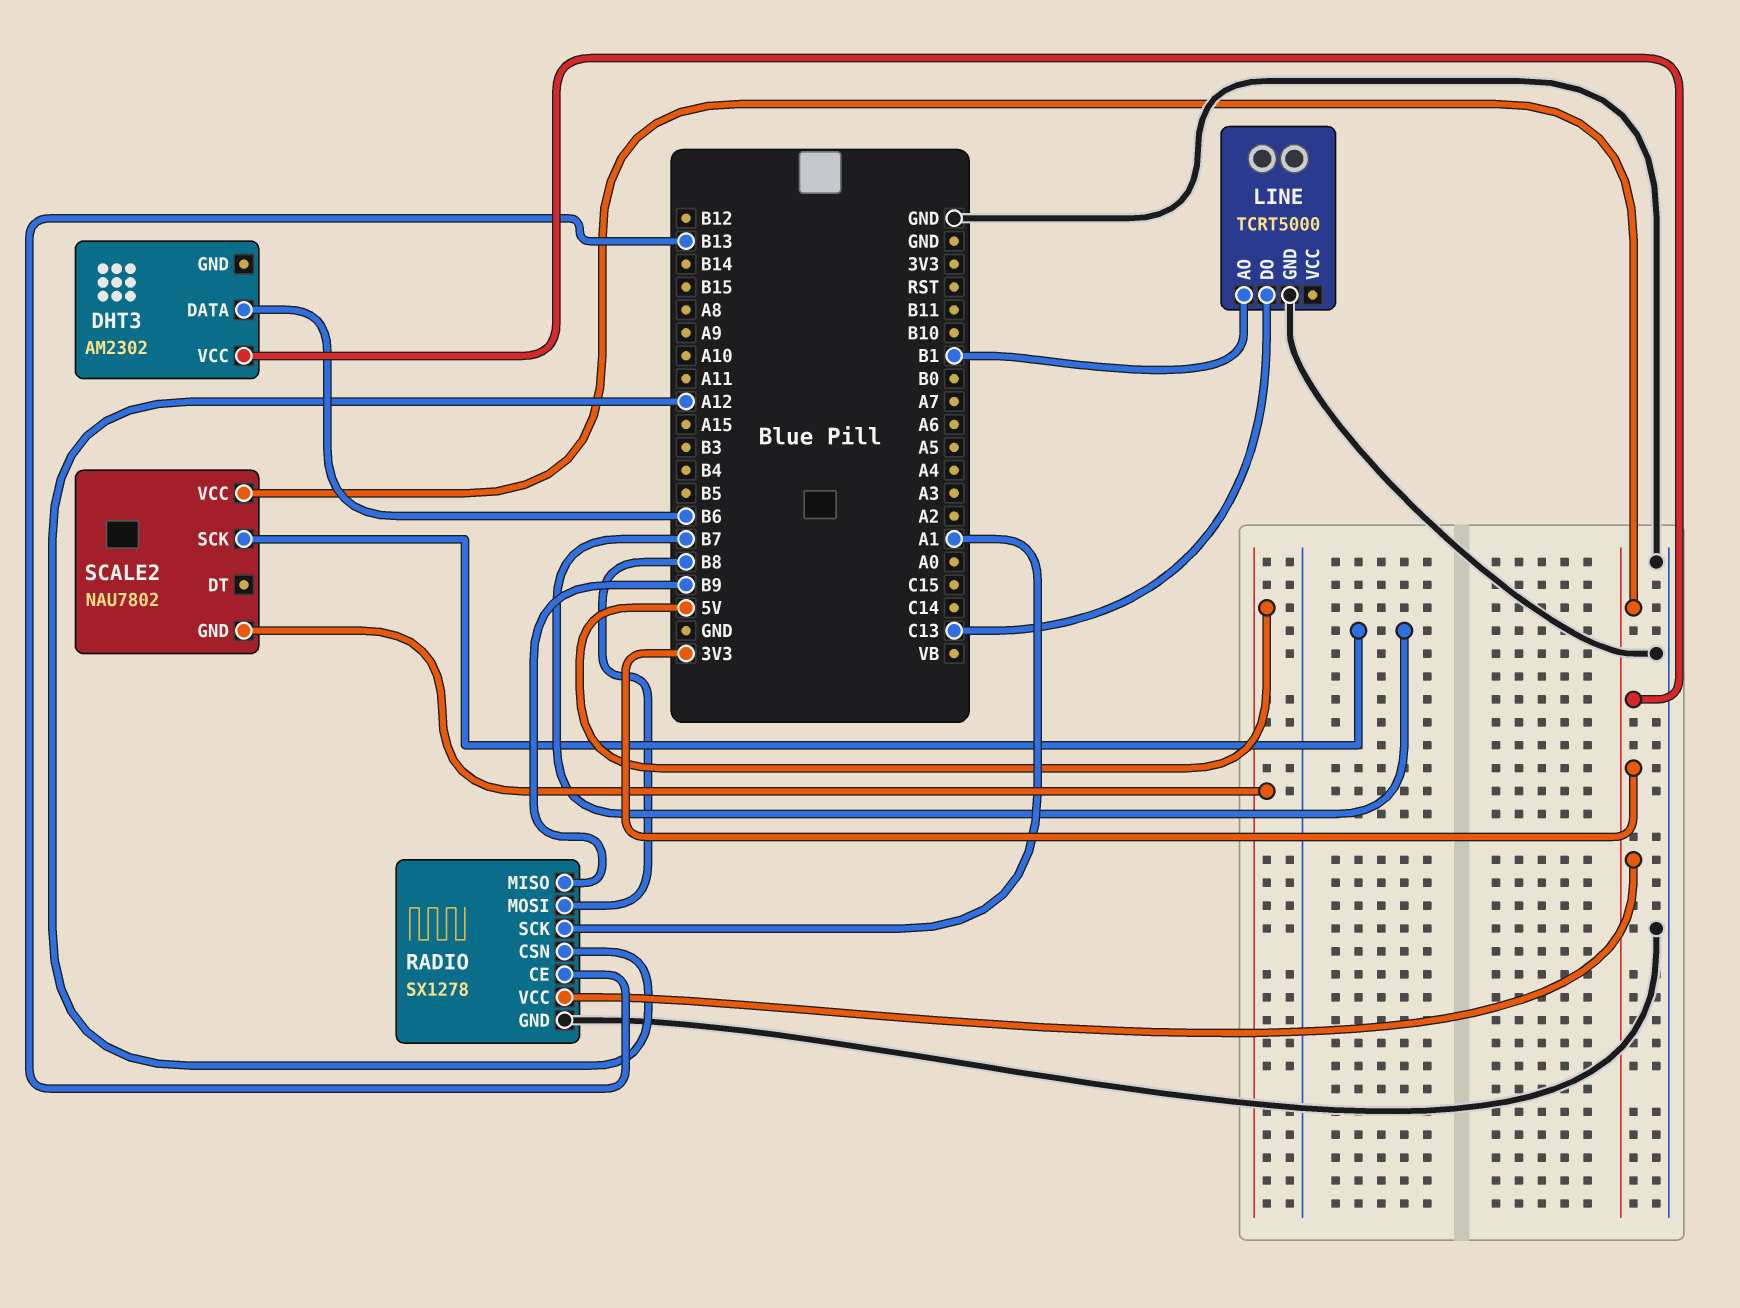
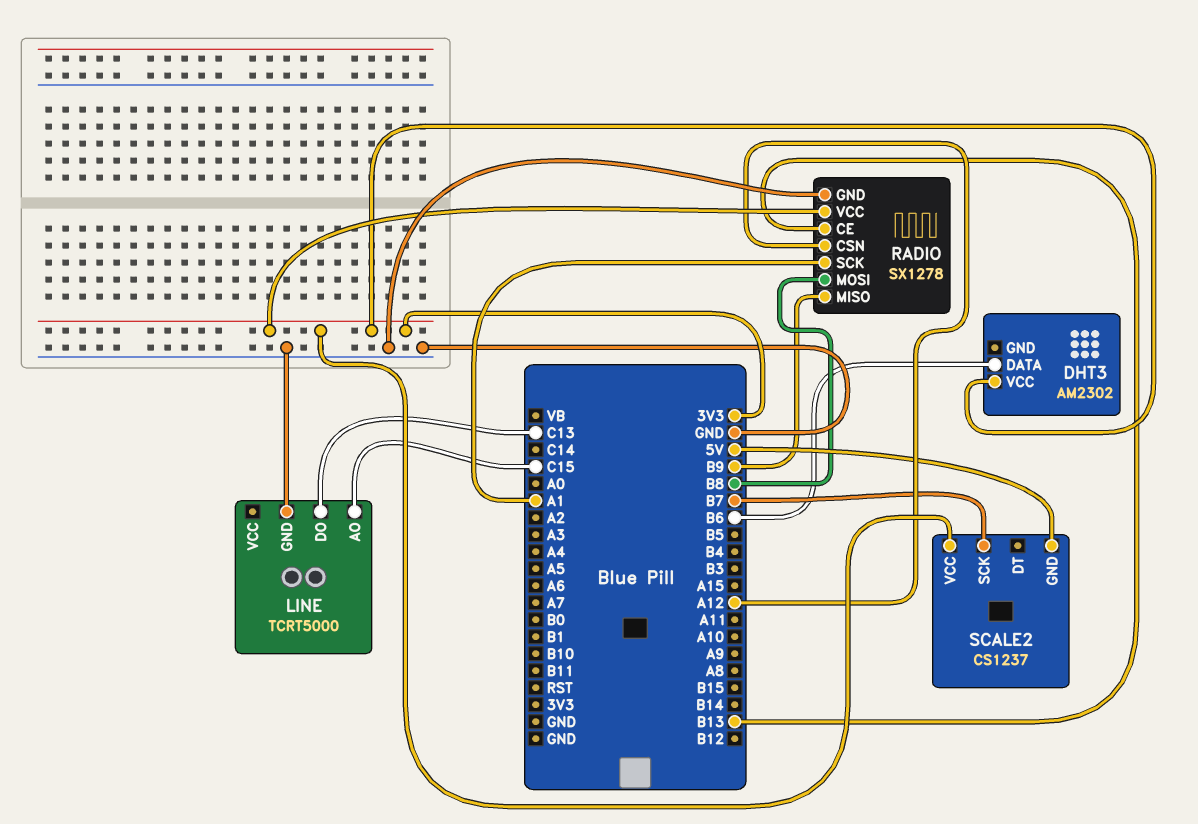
LINE pin AO: B1 -> C15
SCALE2: NAU7802 -> CS1237

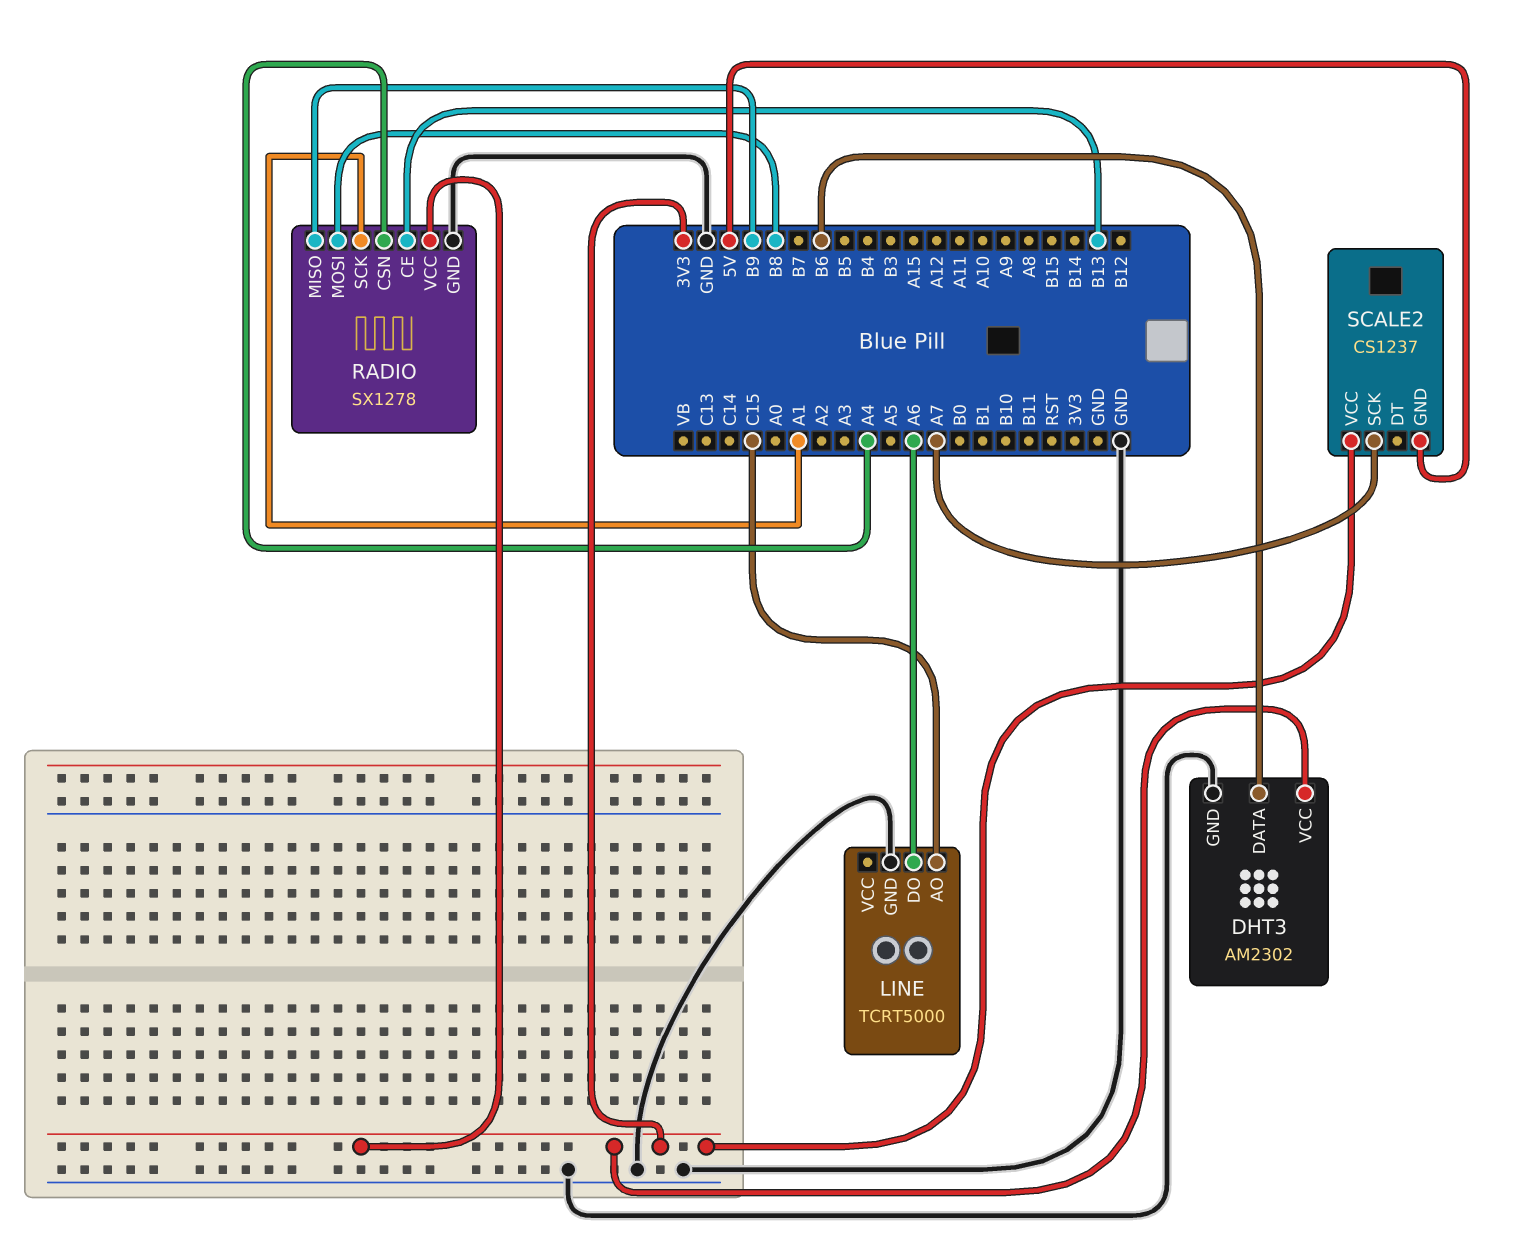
DHT3 pin GND: none -> GND
LINE pin DO: C13 -> A6
RADIO pin CSN: A12 -> A4
SCALE2 pin SCK: B7 -> A7

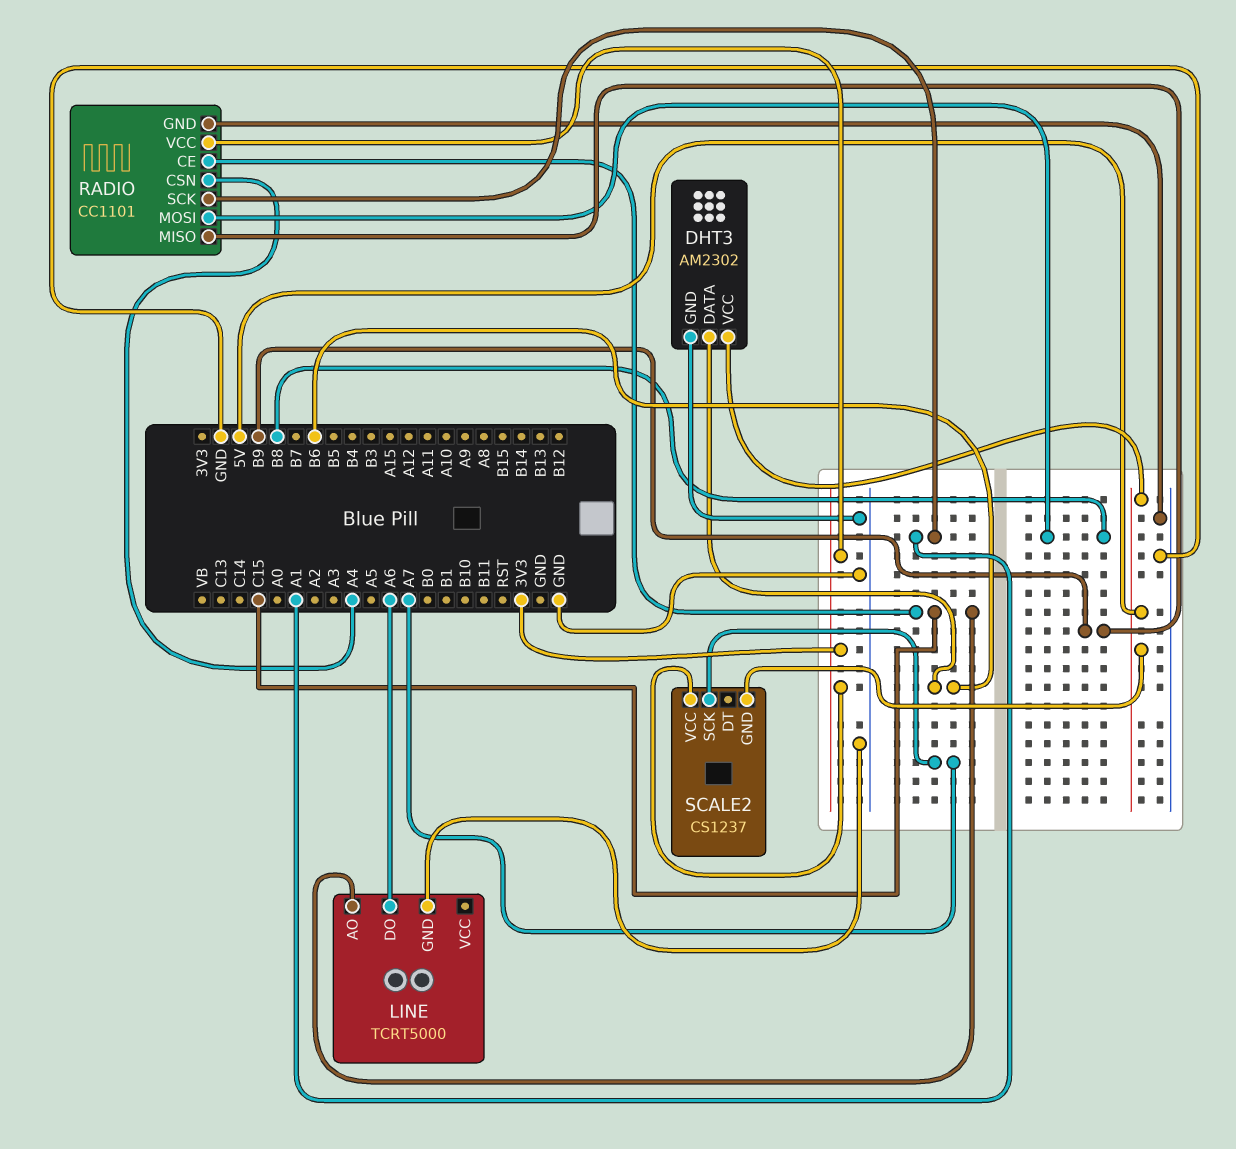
DHT3 pin VCC: 3V3 -> 5V
RADIO: SX1278 -> CC1101
RADIO pin CE: B13 -> C15

